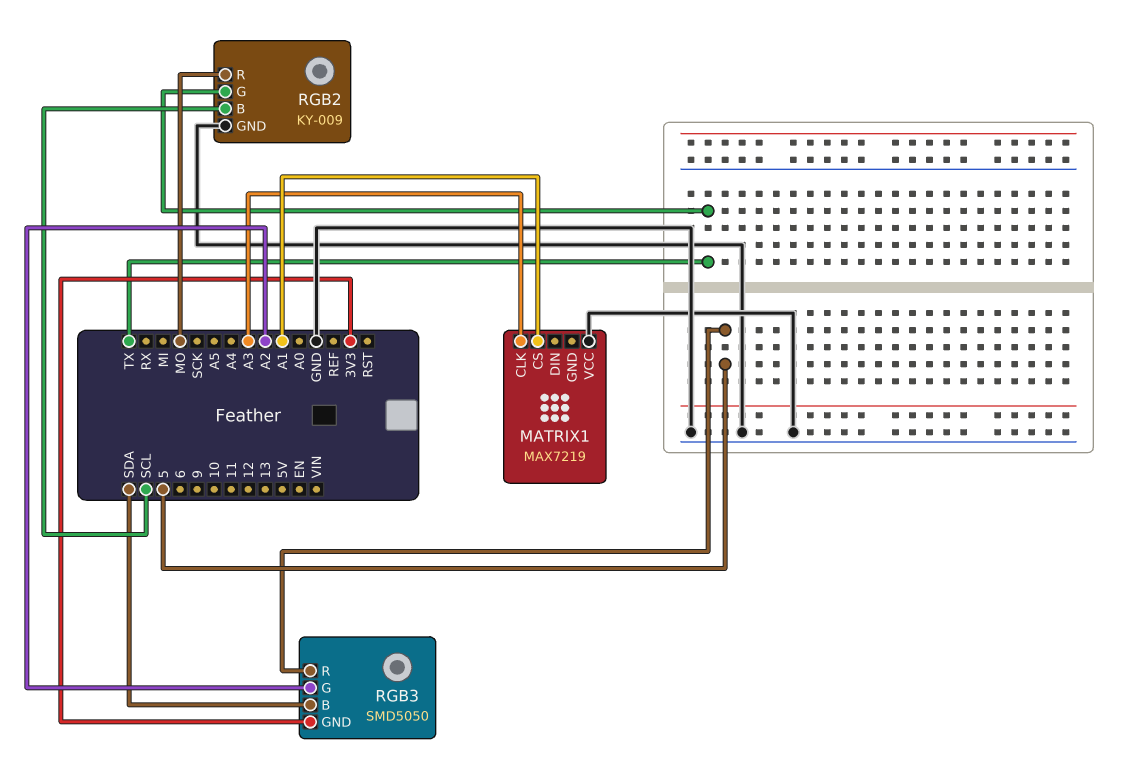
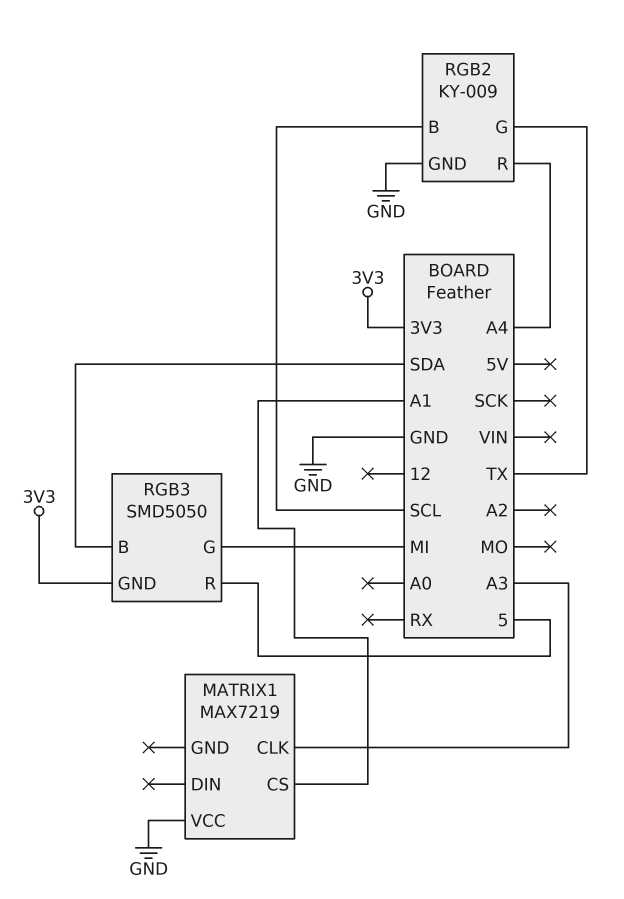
RGB2 pin R: MO -> A4
RGB3 pin G: A2 -> MI

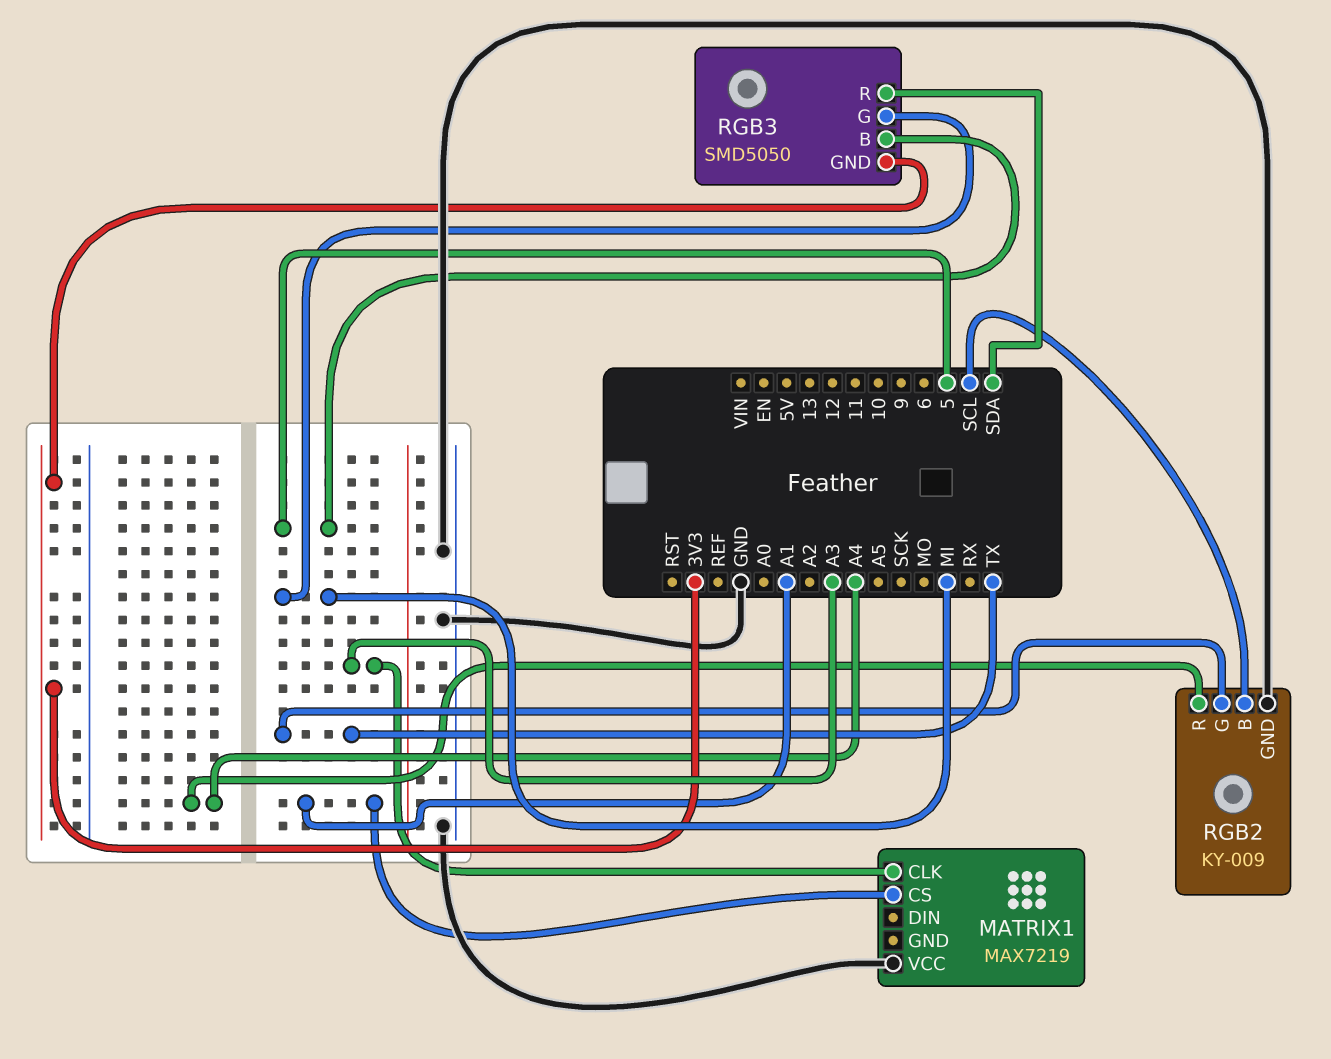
RGB3 pin B: SDA -> 5
RGB3 pin R: 5 -> SDA

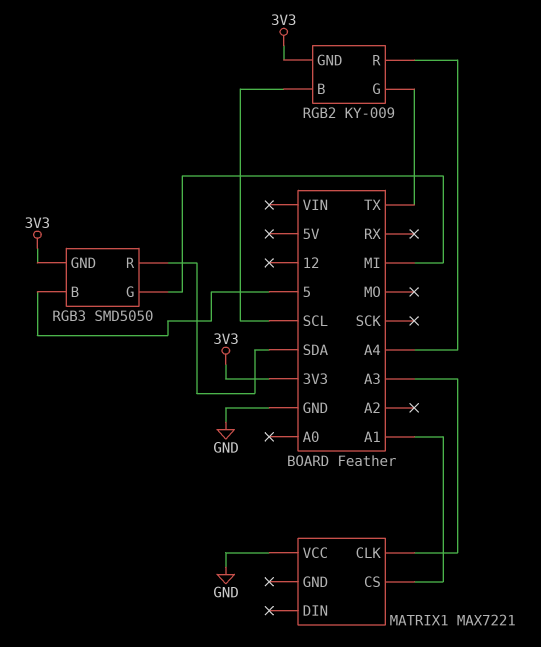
MATRIX1: MAX7219 -> MAX7221
RGB2 pin GND: GND -> 3V3

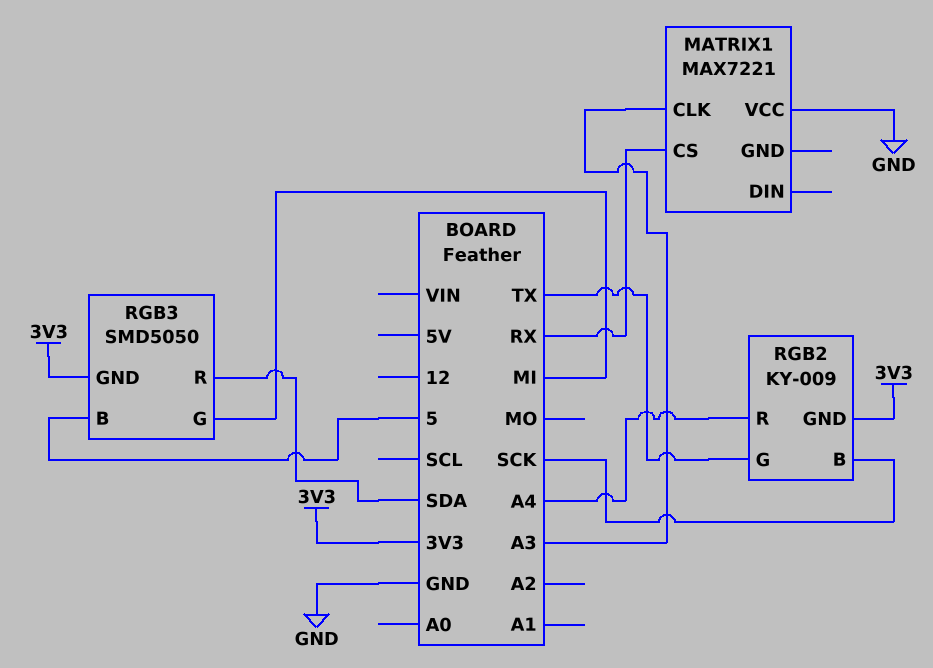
MATRIX1 pin CS: A1 -> RX
RGB2 pin B: SCL -> SCK

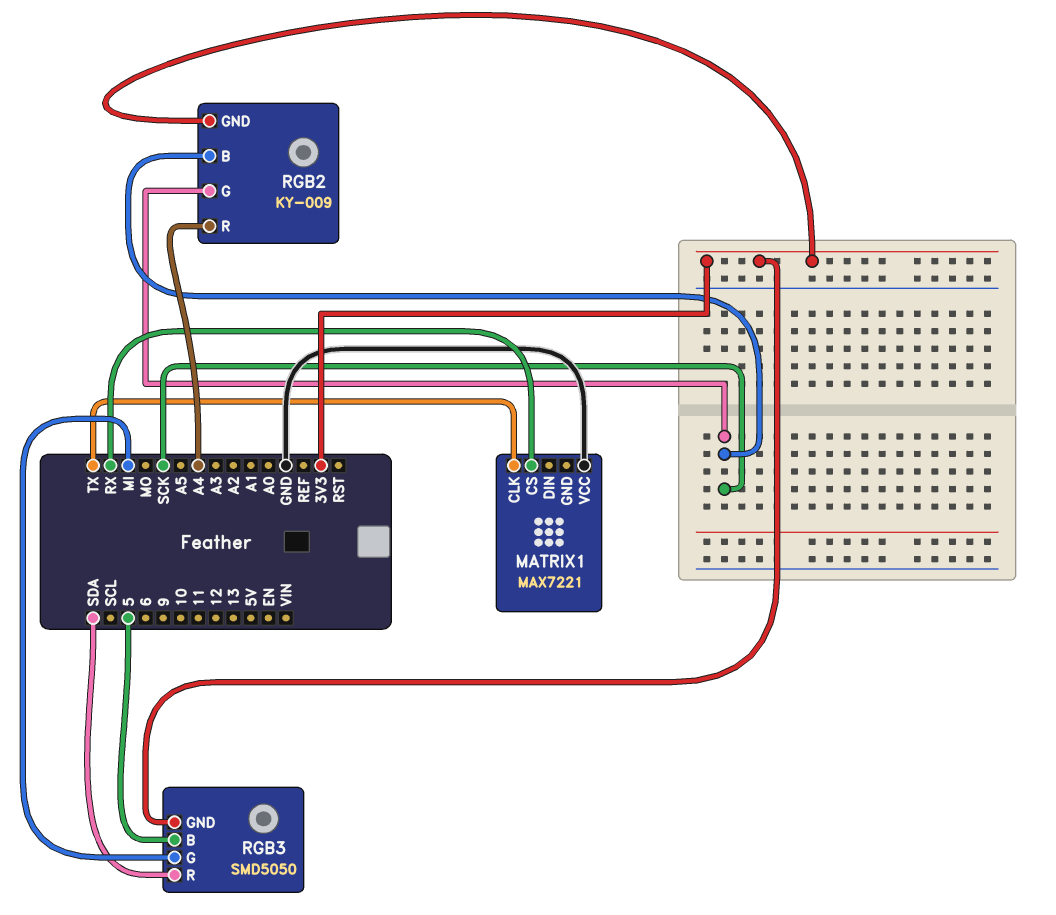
MATRIX1 pin CLK: A3 -> TX
RGB2 pin G: TX -> SCK

